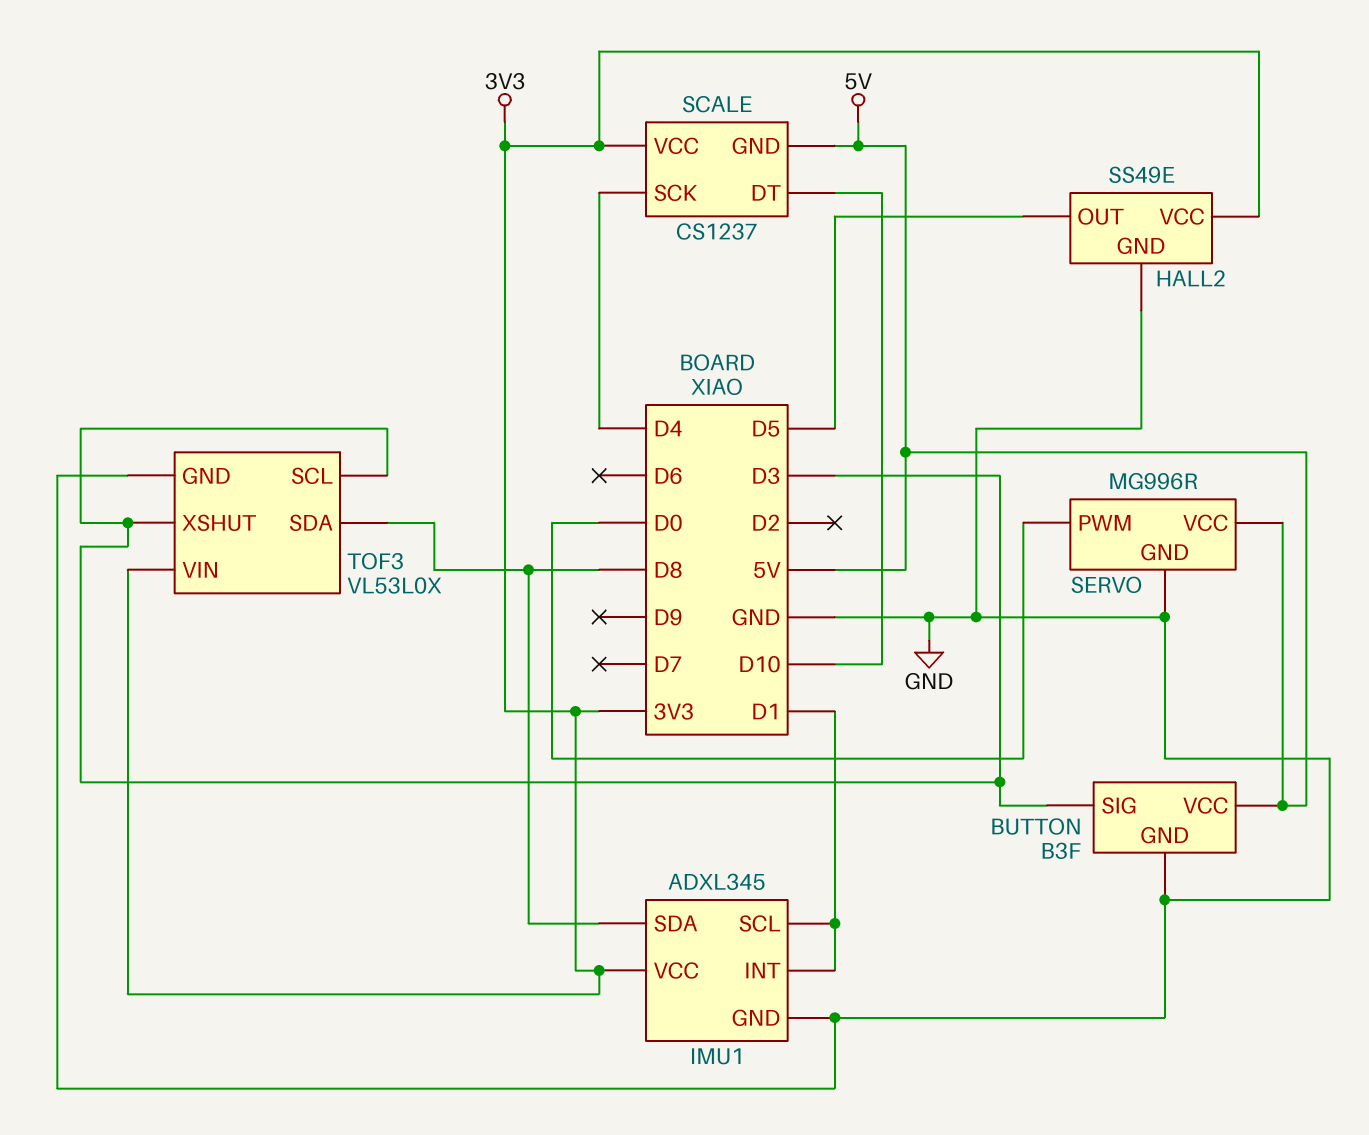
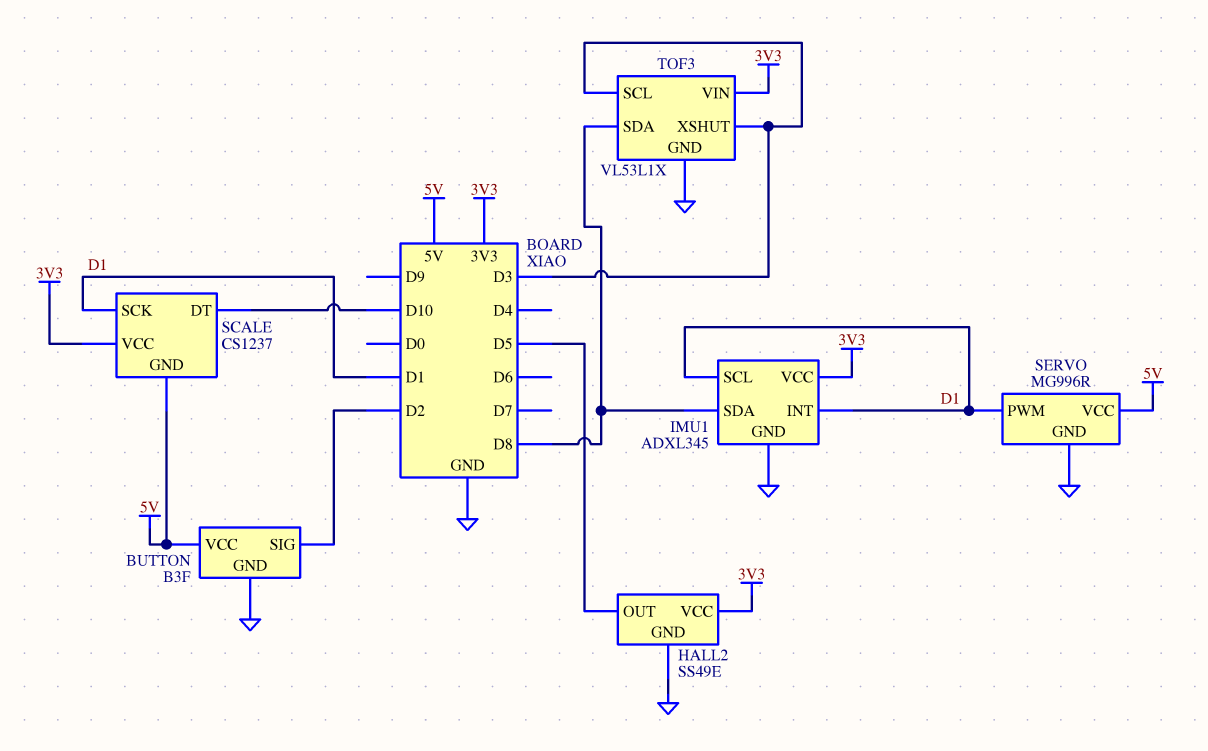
BUTTON pin SIG: D3 -> D2
SCALE pin SCK: D4 -> D1
SERVO pin PWM: D0 -> D1
TOF3: VL53L0X -> VL53L1X

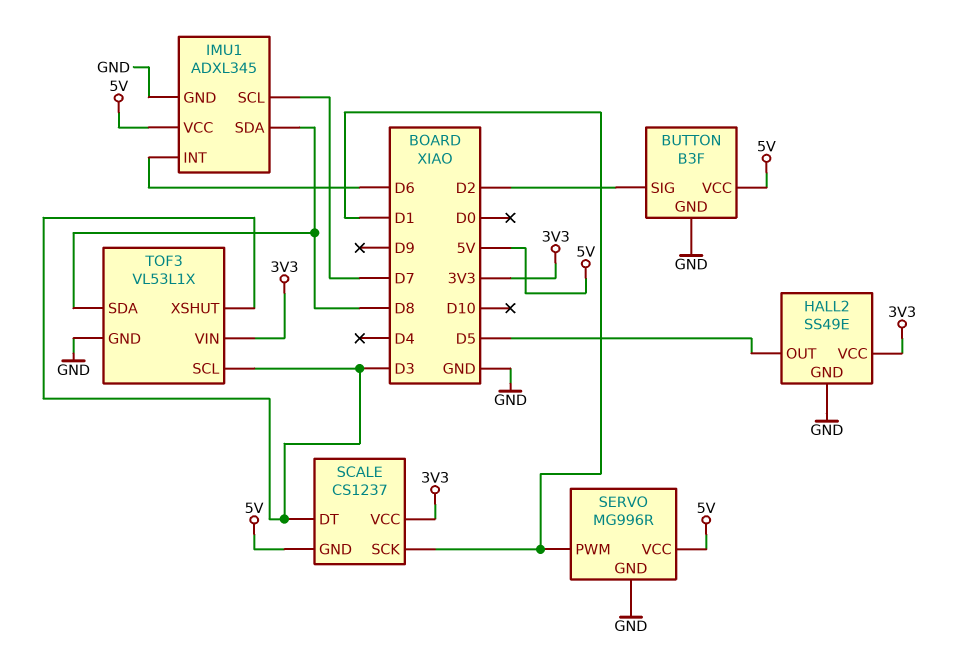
IMU1 pin INT: D1 -> D6
IMU1 pin SCL: D1 -> D7
IMU1 pin VCC: 3V3 -> 5V
SCALE pin DT: D10 -> D3

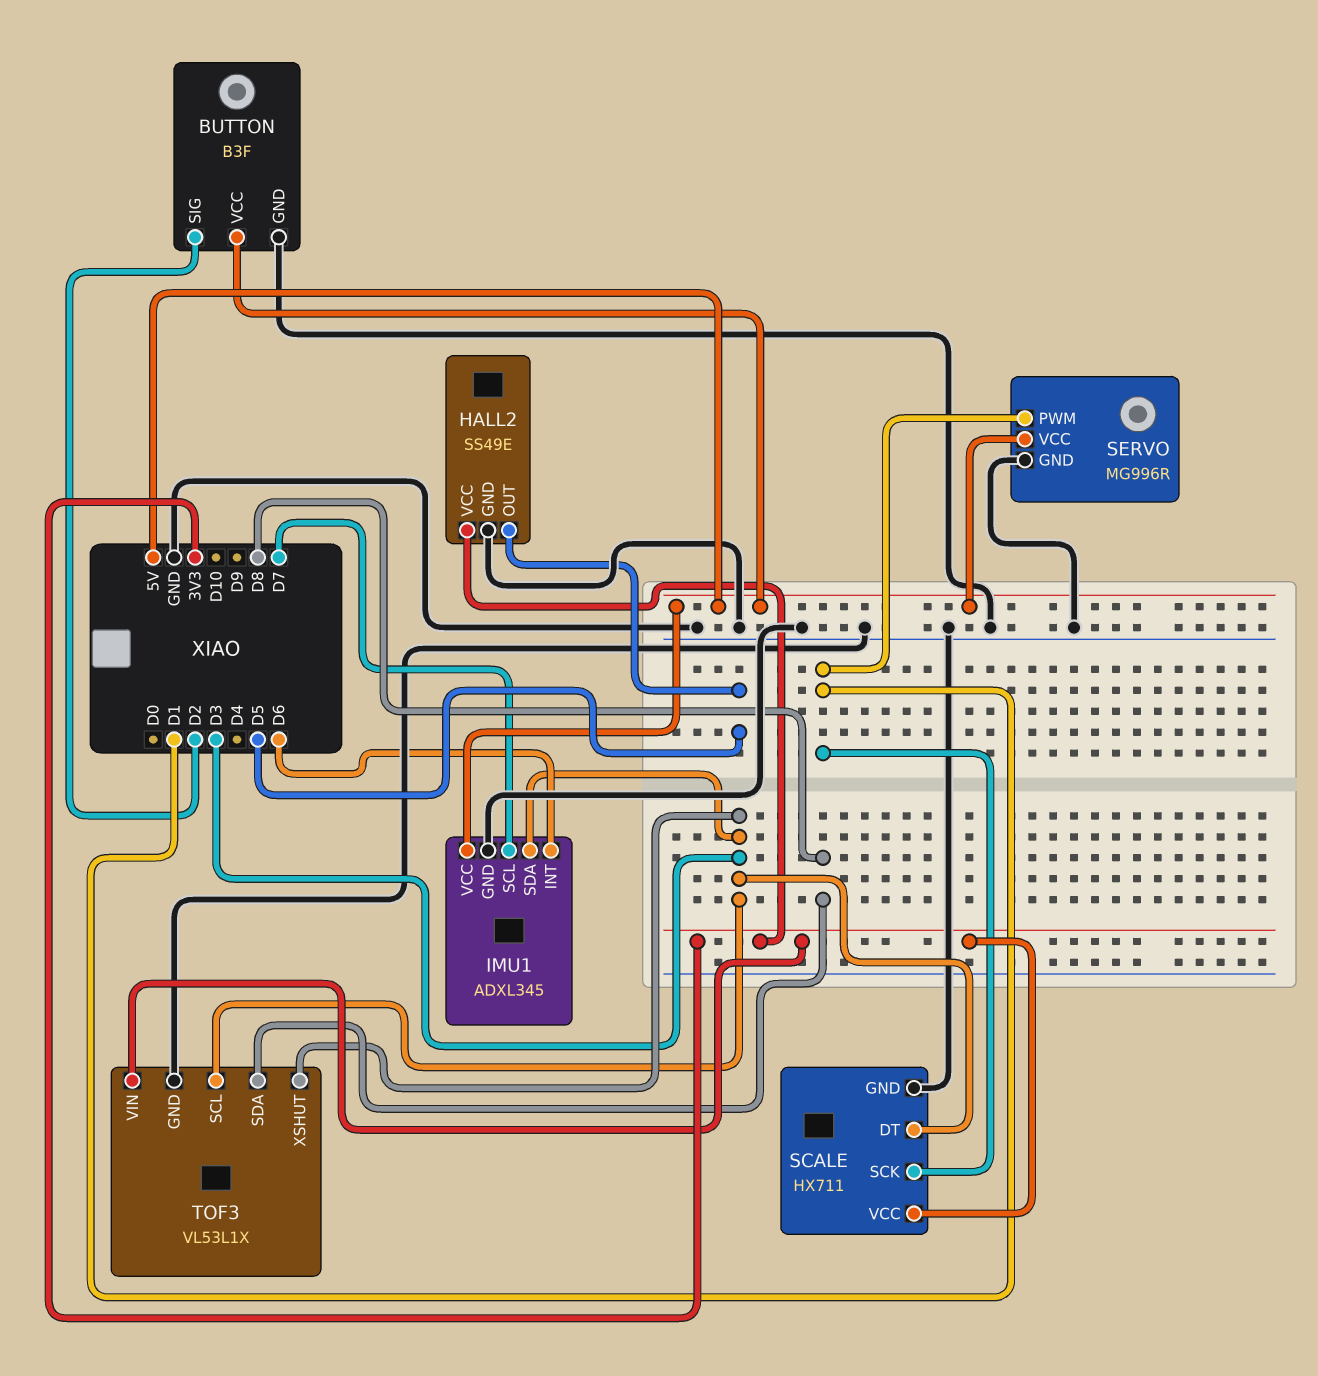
IMU1 pin SDA: D8 -> D3
SCALE: CS1237 -> HX711
SCALE pin GND: 5V -> GND

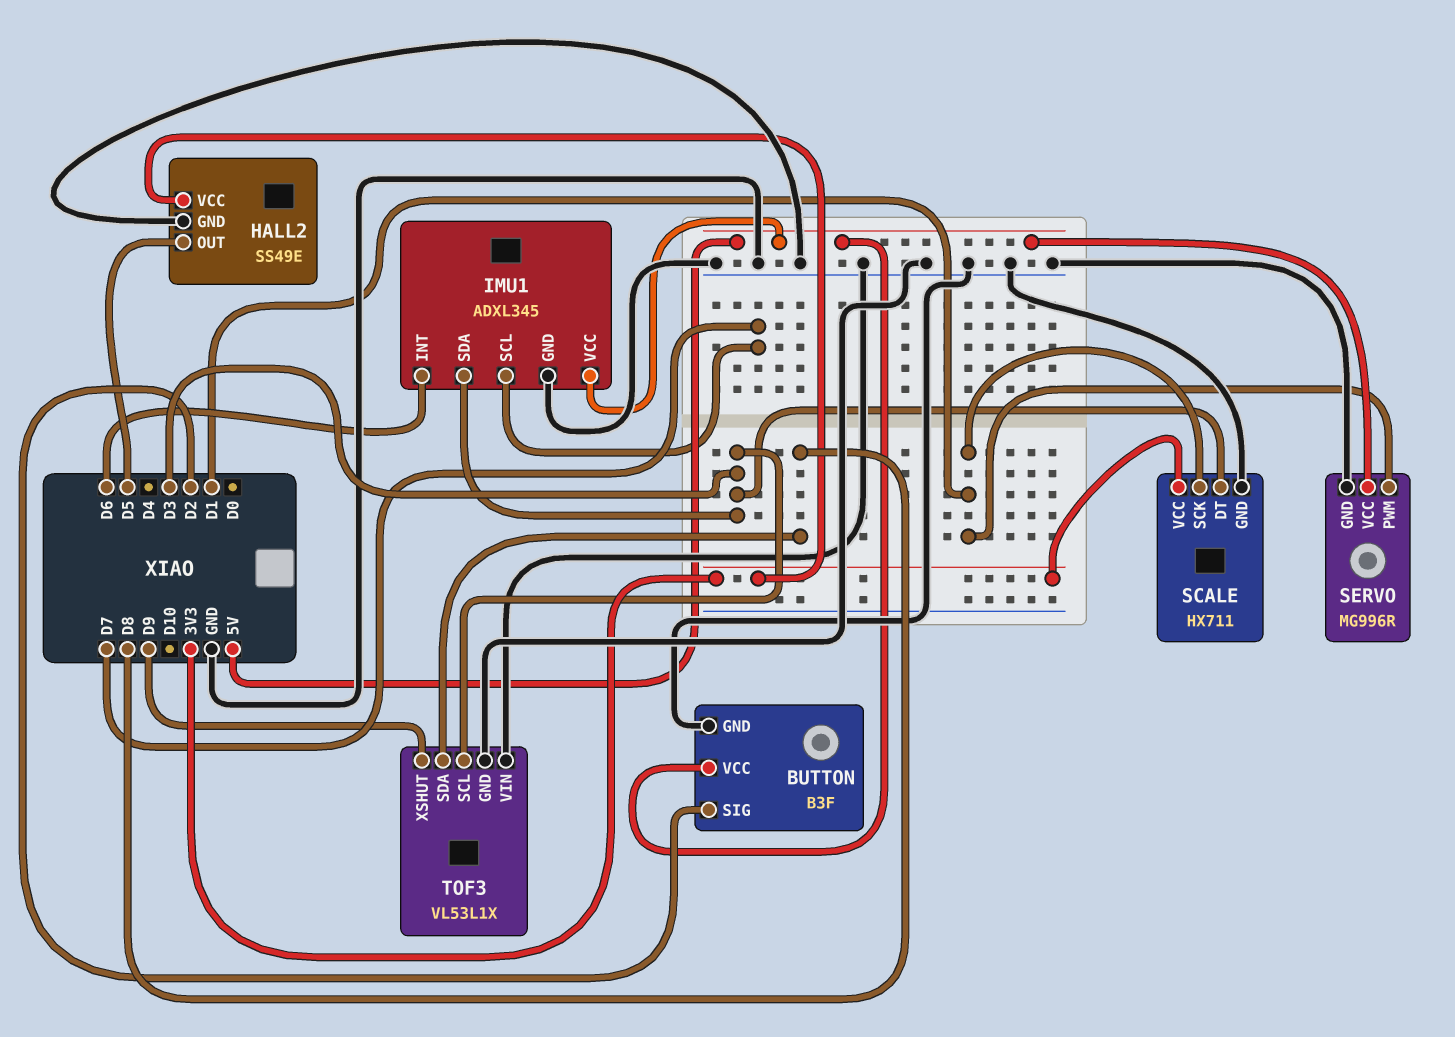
TOF3 pin VIN: 3V3 -> GND
TOF3 pin XSHUT: D3 -> D9

